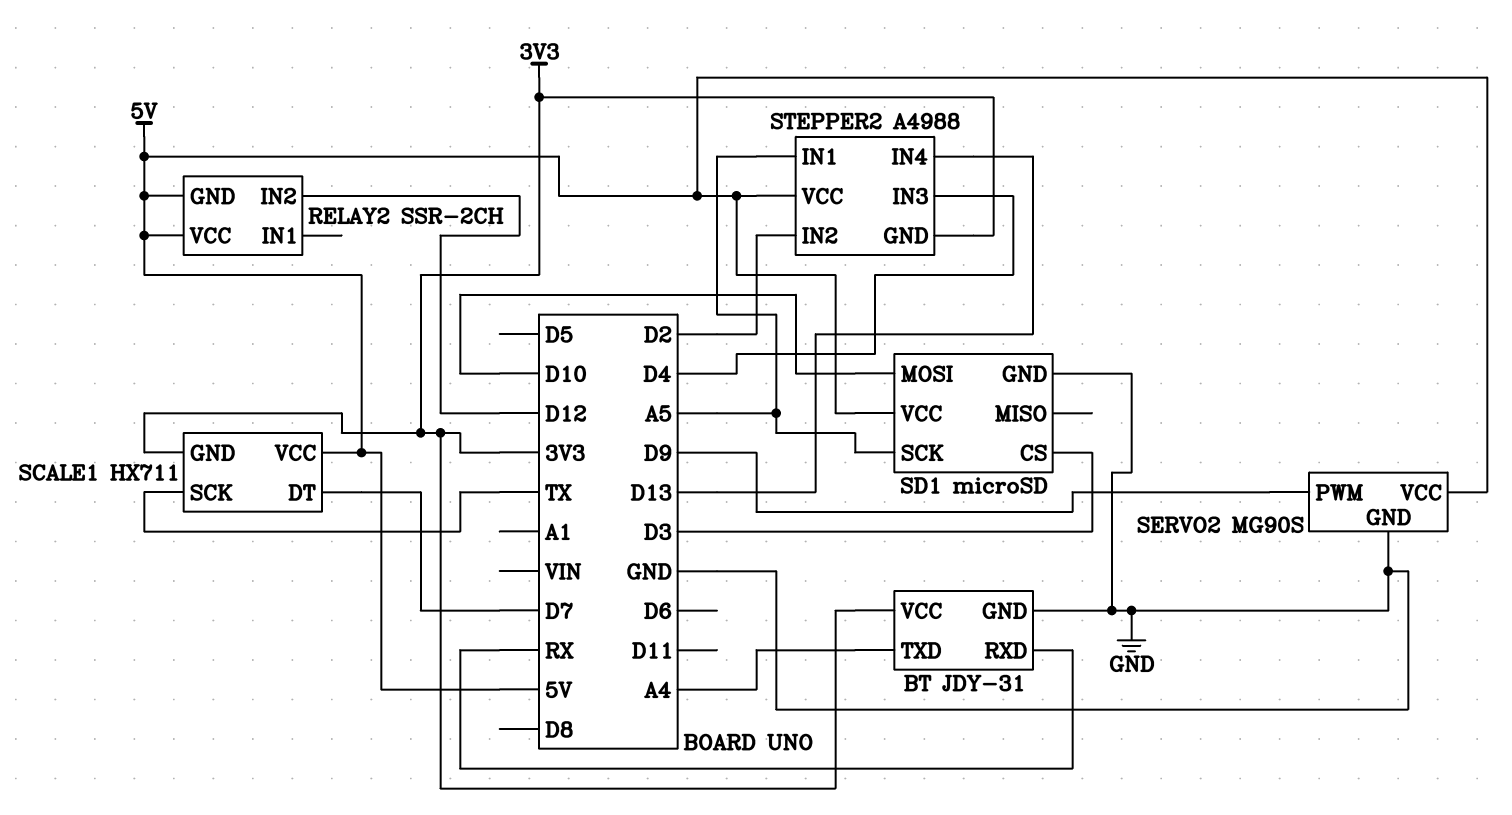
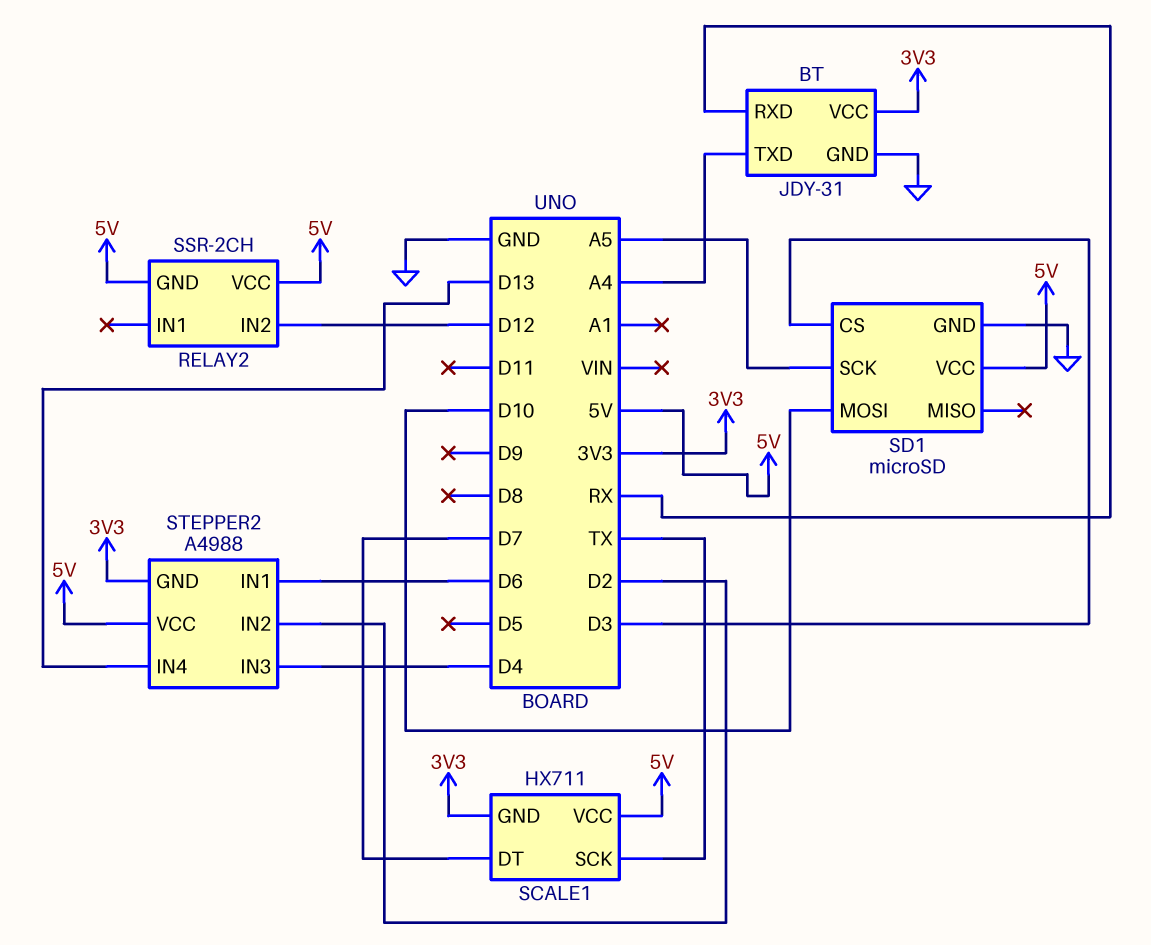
SERVO2: MG90S -> none
SERVO2 pin GND: GND -> none
SERVO2 pin PWM: D9 -> none
SERVO2 pin VCC: 5V -> none
STEPPER2 pin IN1: A5 -> D6

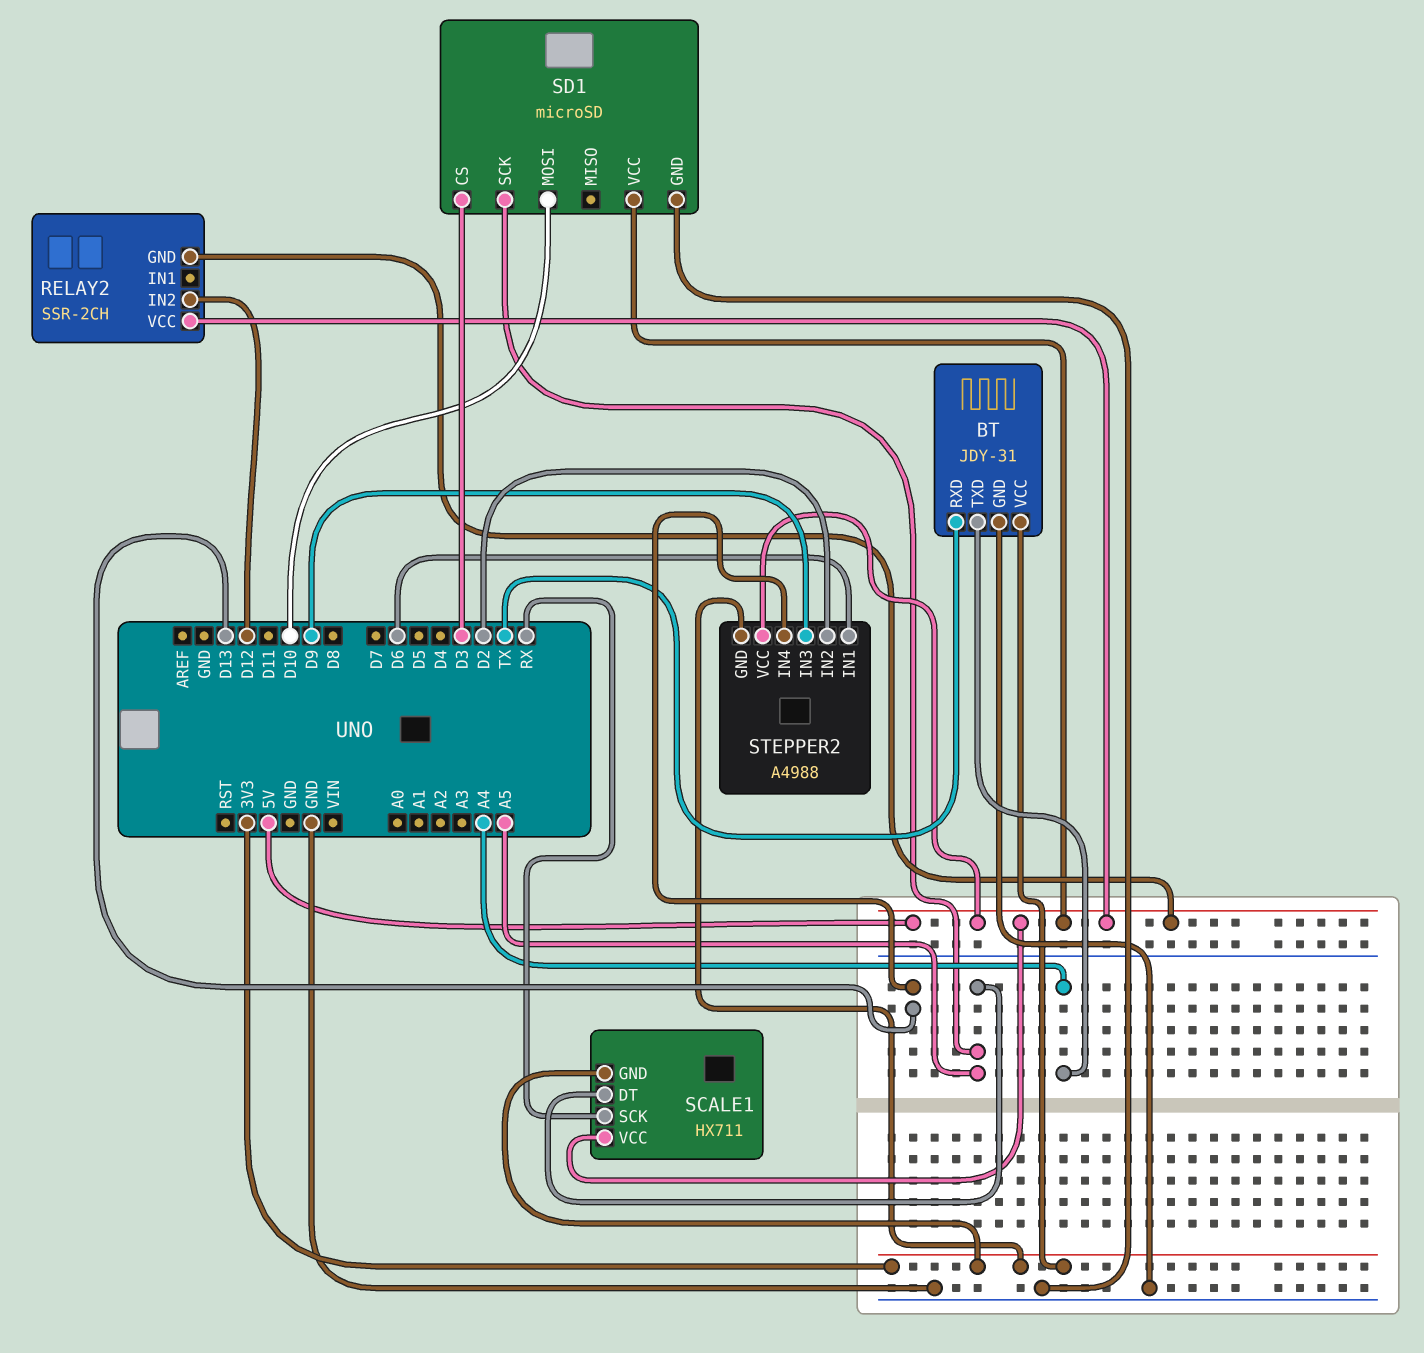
BT pin RXD: RX -> TX
SCALE1 pin DT: D7 -> A5
SCALE1 pin SCK: TX -> RX
STEPPER2 pin IN3: D4 -> D9

